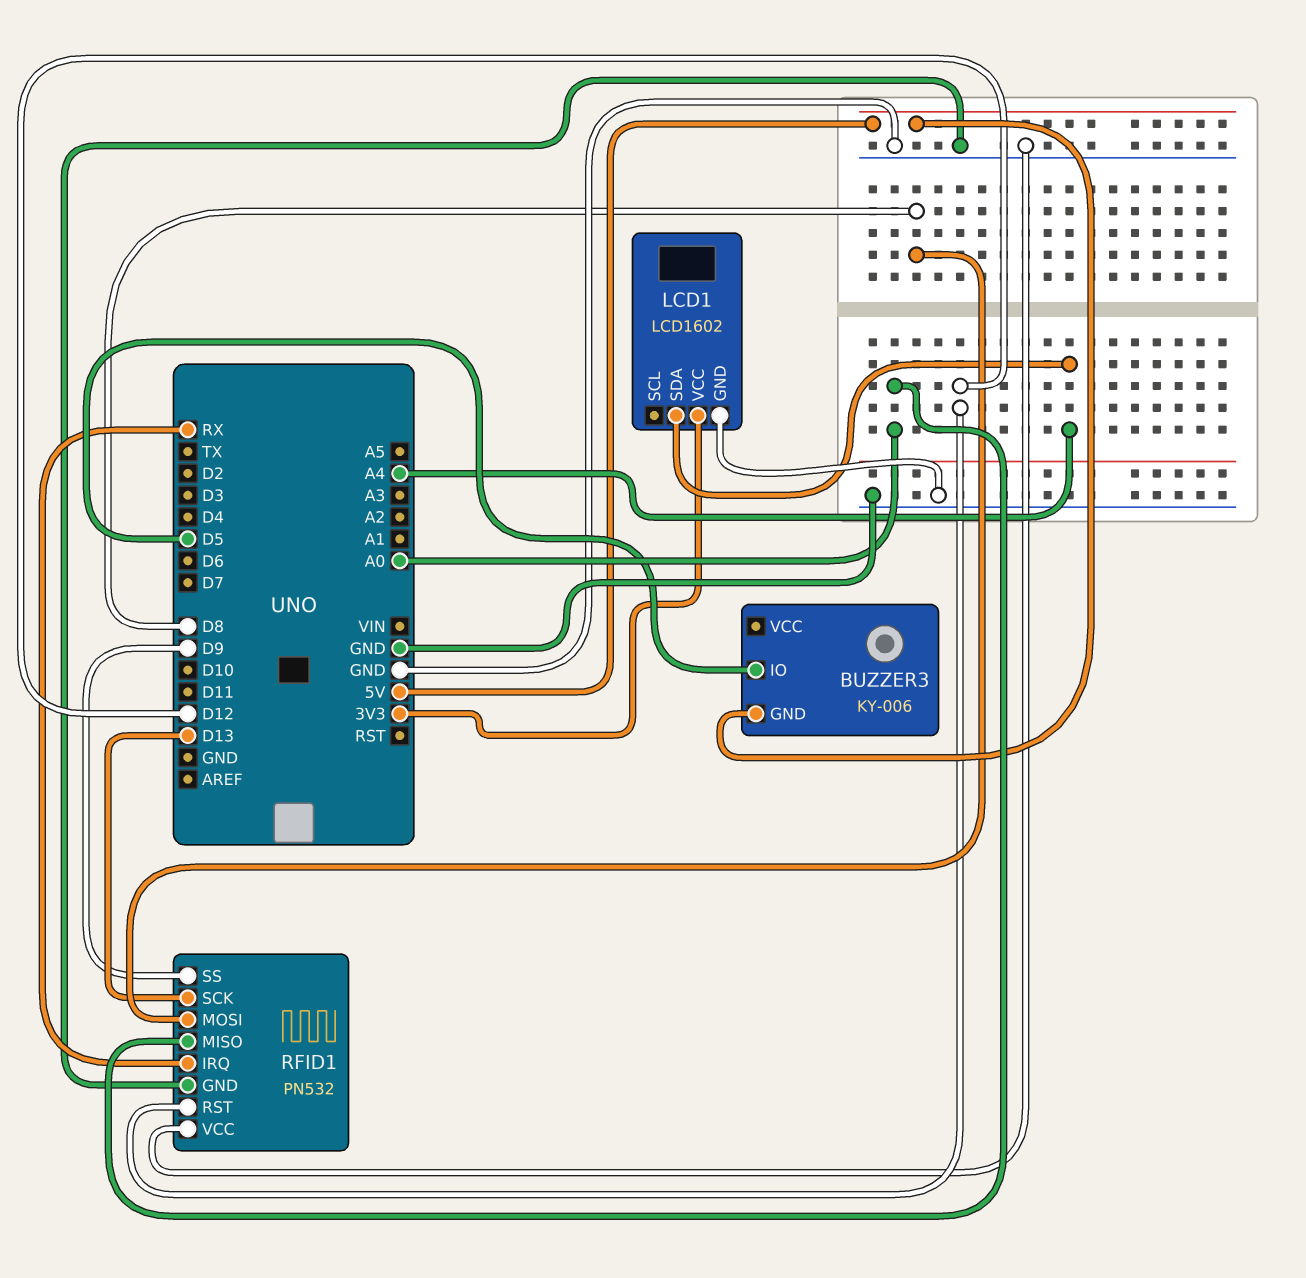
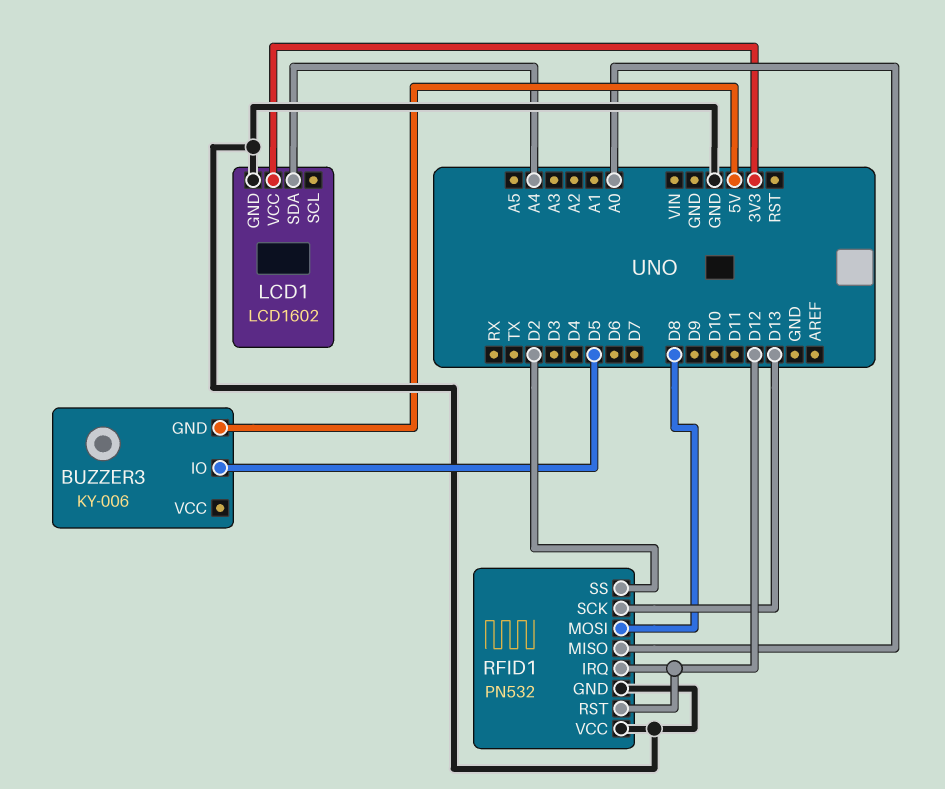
RFID1 pin IRQ: RX -> D12
RFID1 pin SS: D9 -> D2

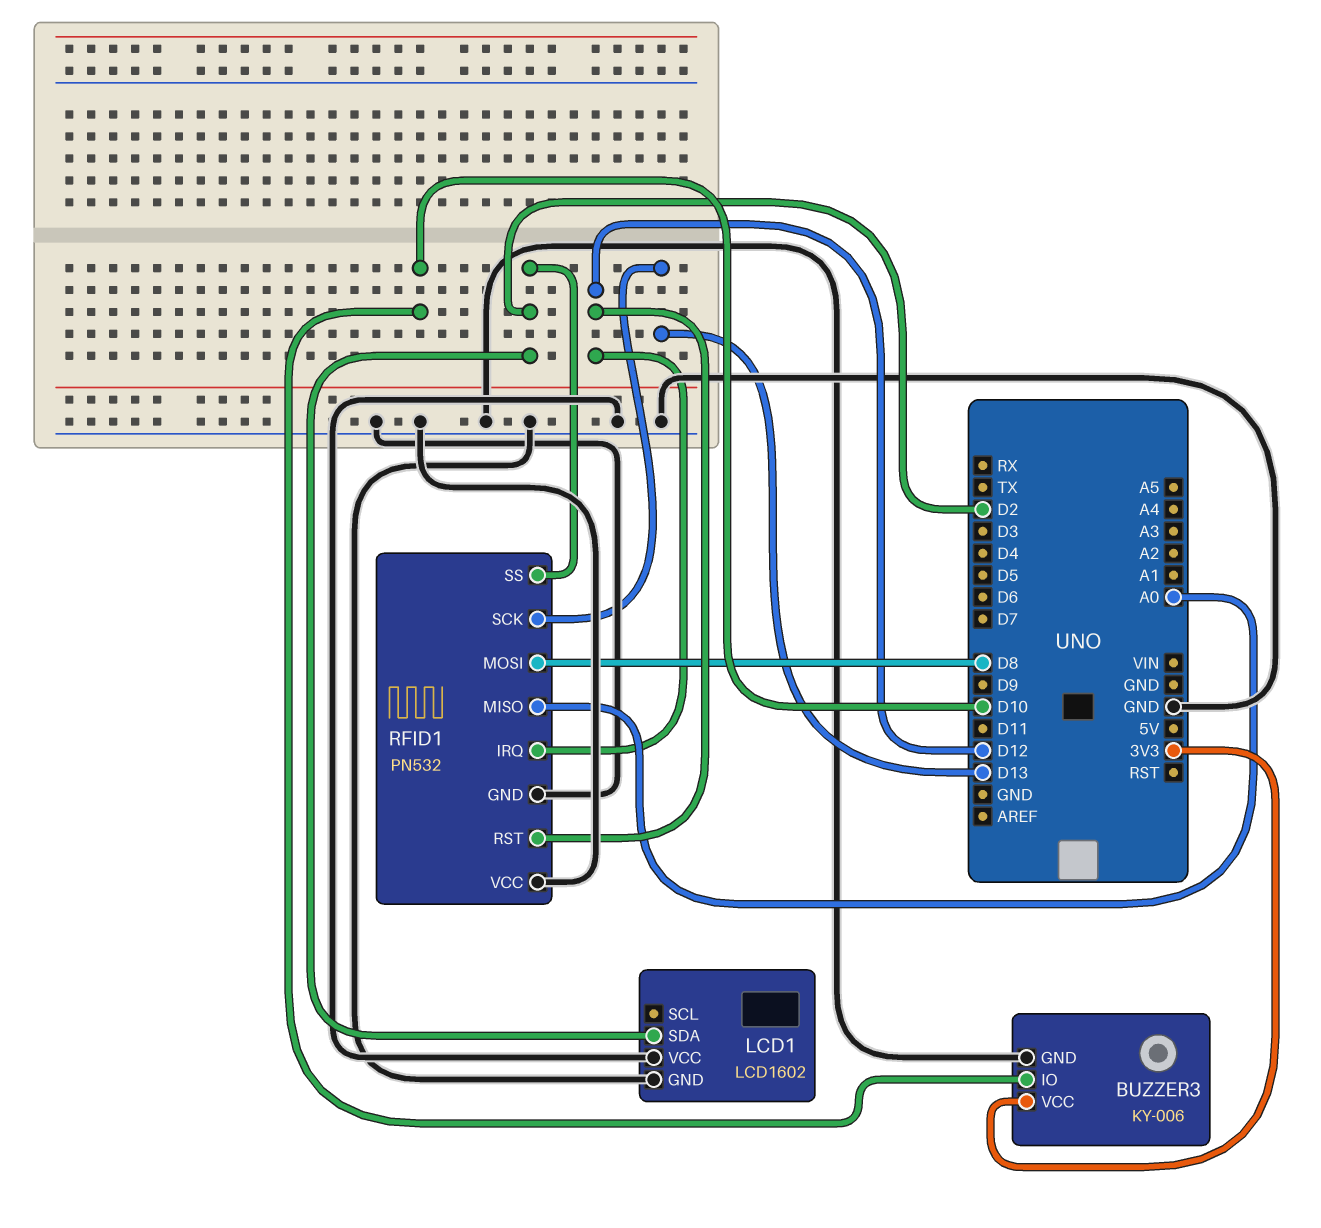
BUZZER3 pin GND: 5V -> GND
BUZZER3 pin IO: D5 -> D10
BUZZER3 pin VCC: none -> 3V3
LCD1 pin SDA: A4 -> D2
LCD1 pin VCC: 3V3 -> GND

